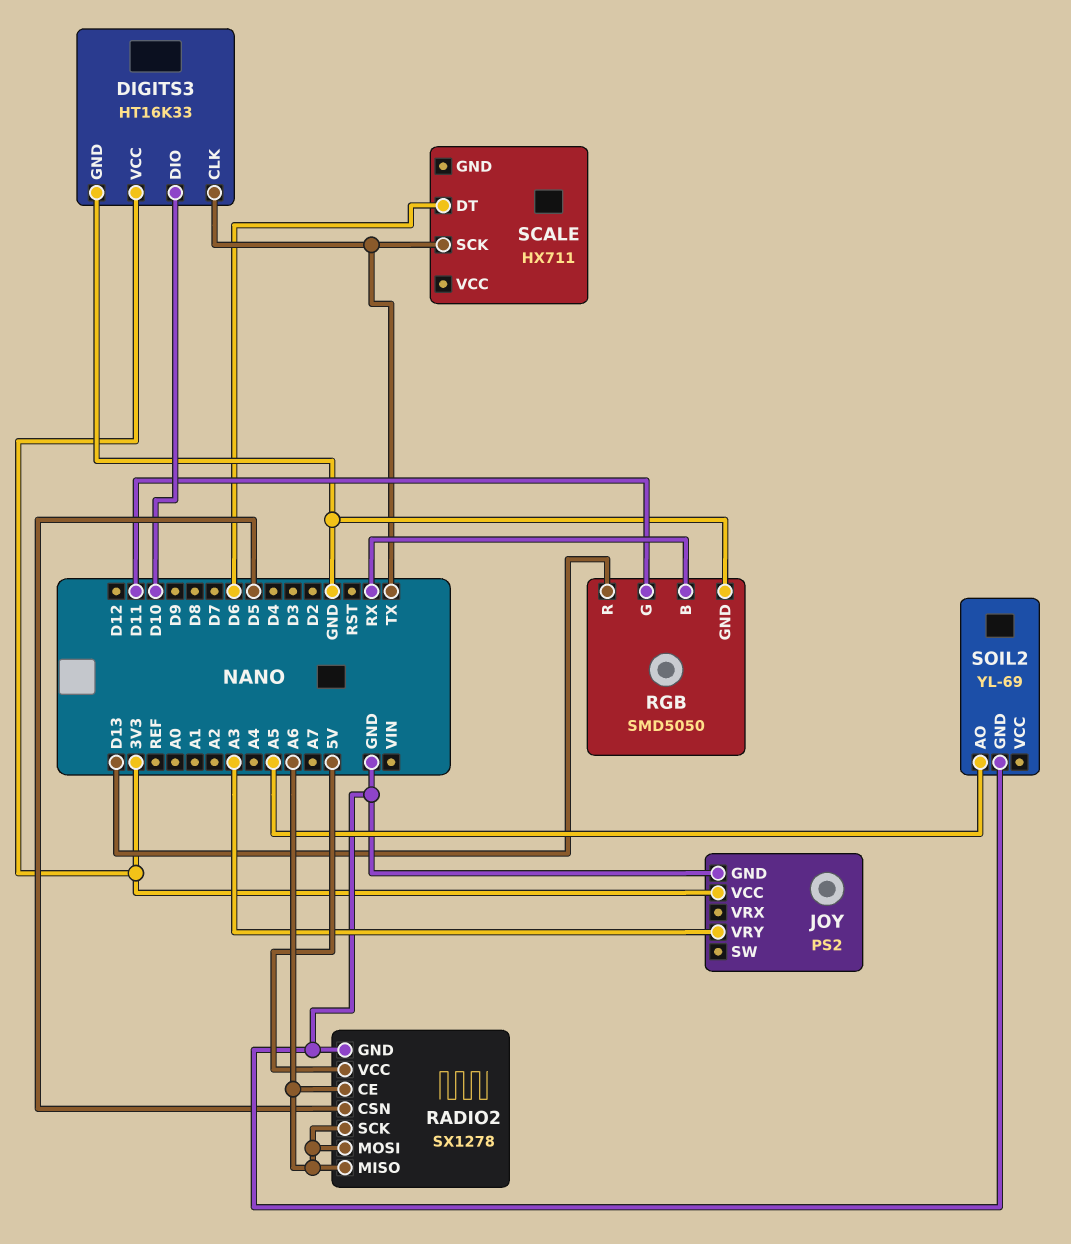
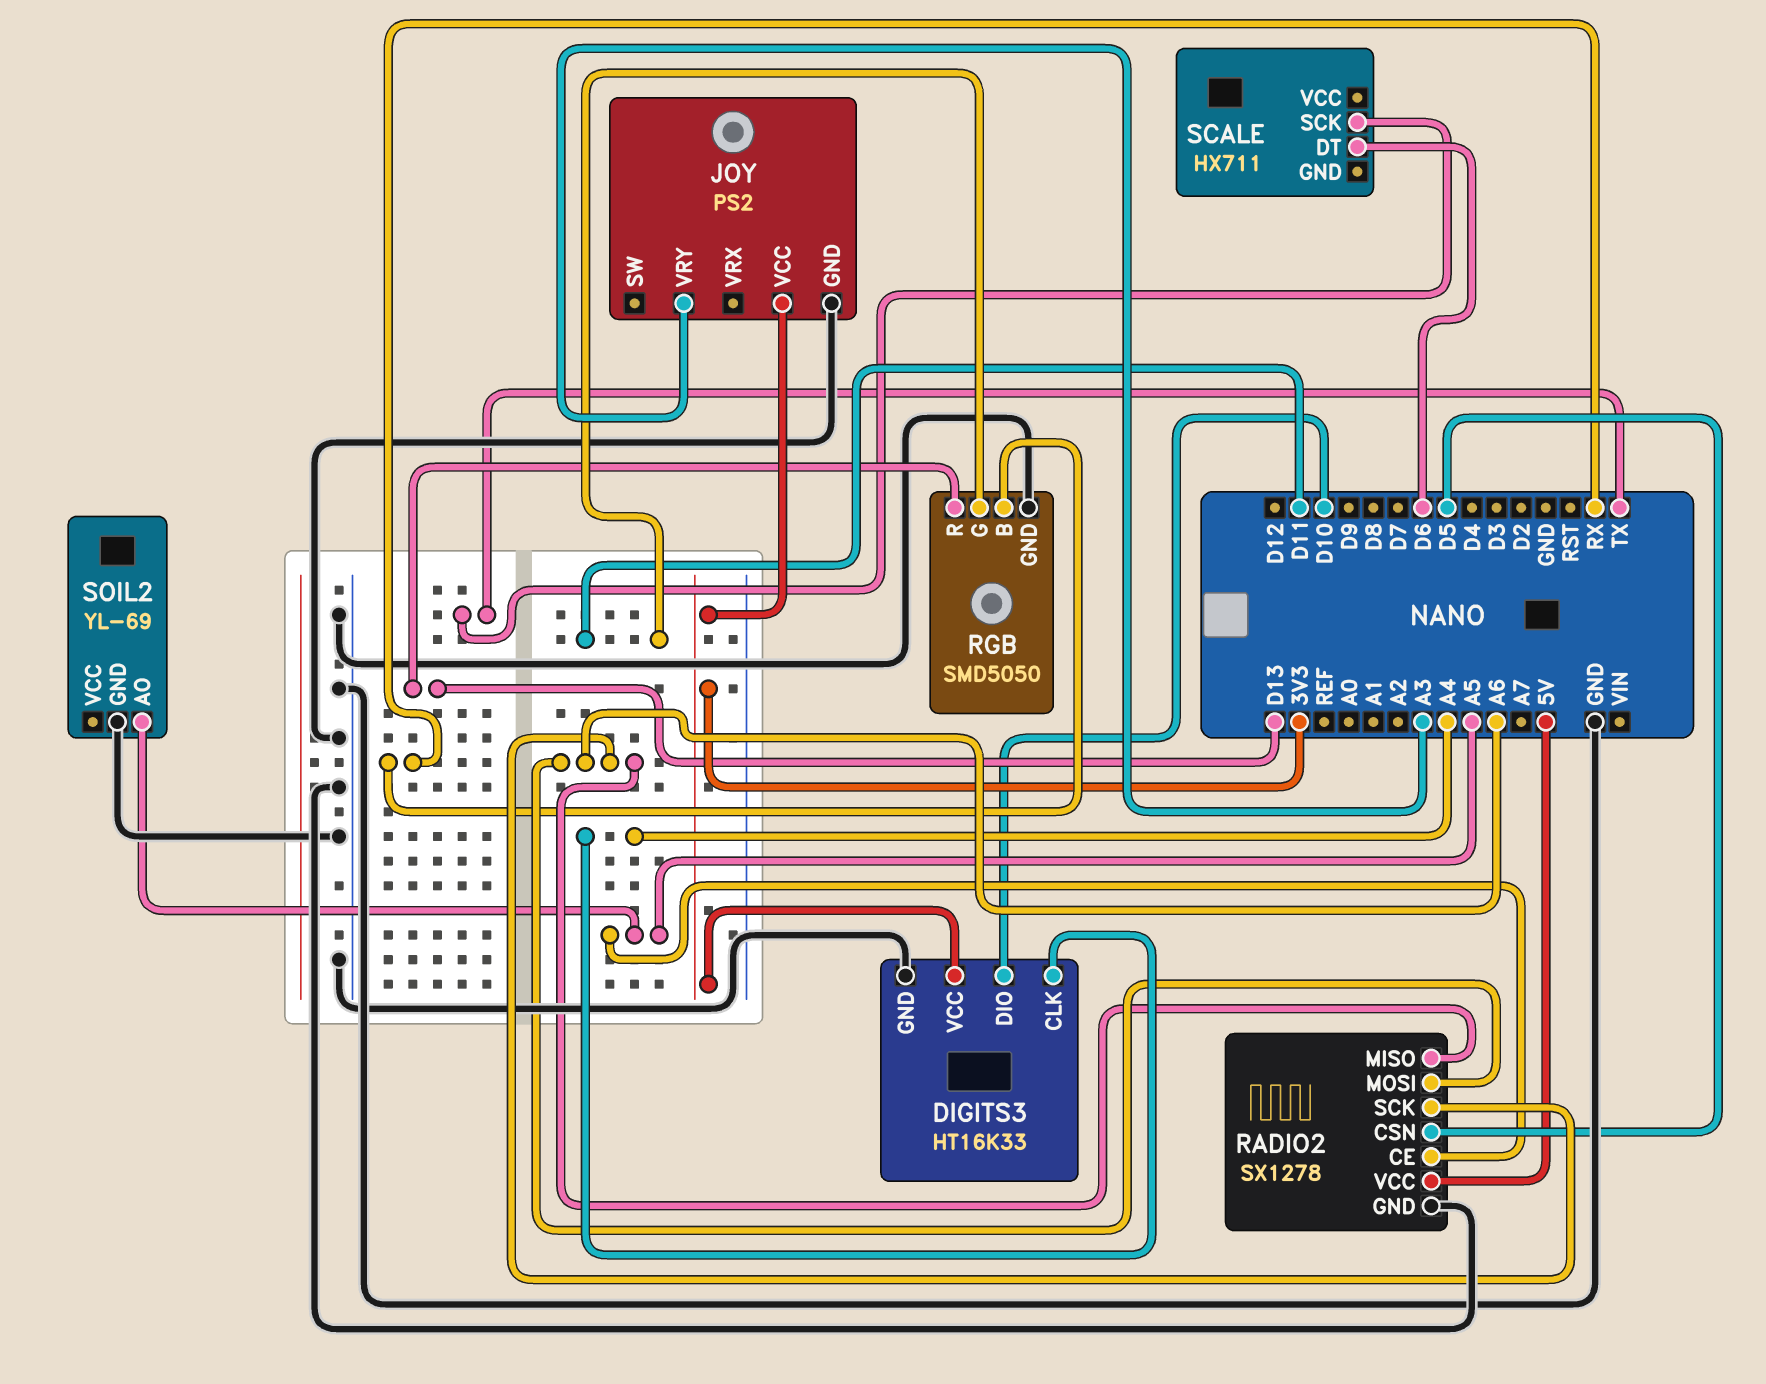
DIGITS3 pin CLK: TX -> A4
RADIO2 pin CE: A6 -> A5

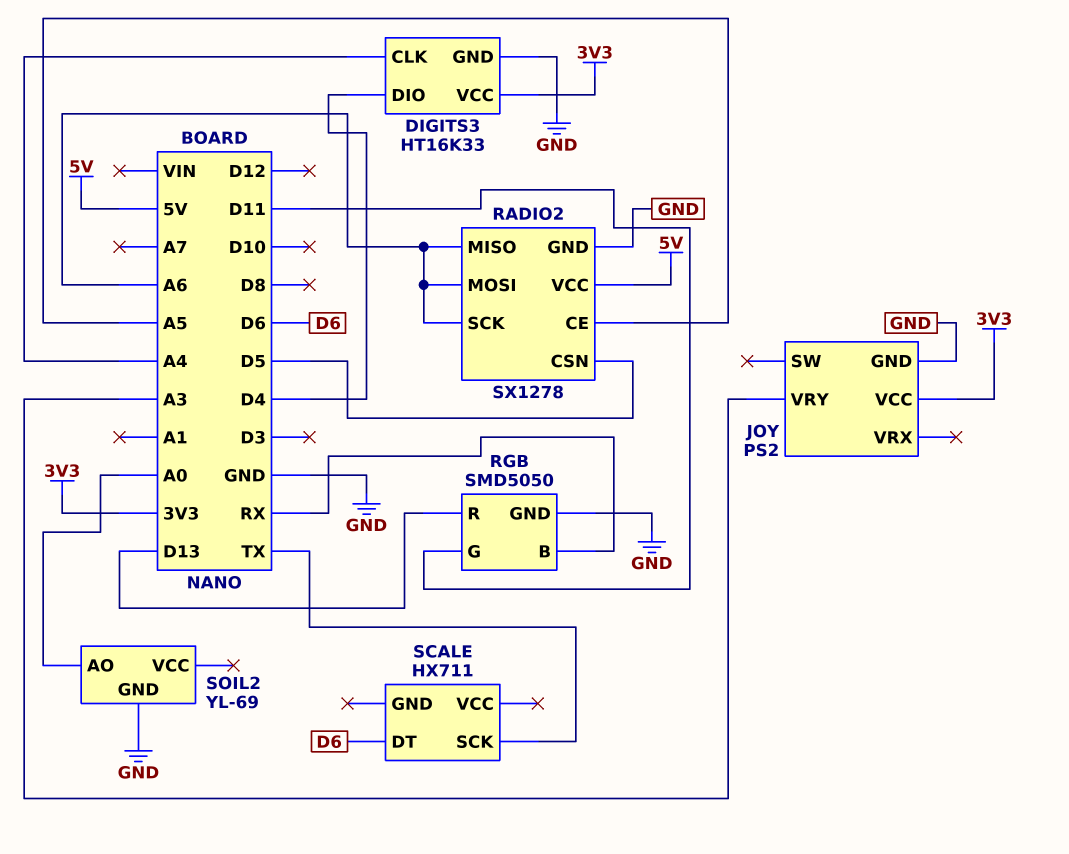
DIGITS3 pin DIO: D10 -> D4
SOIL2 pin AO: A5 -> A0

